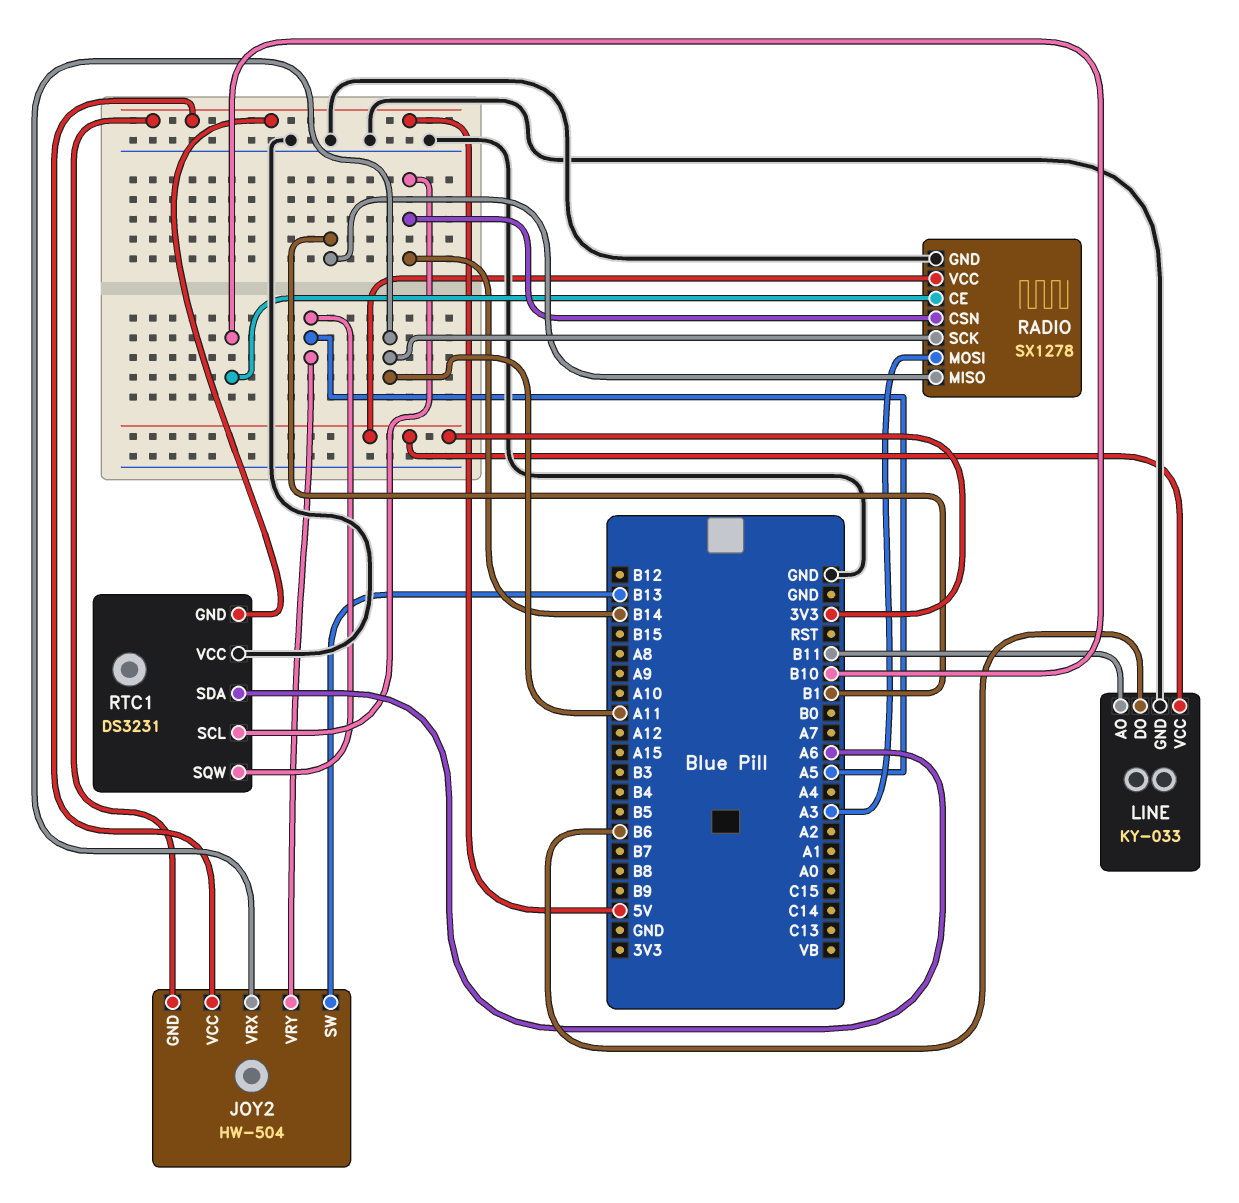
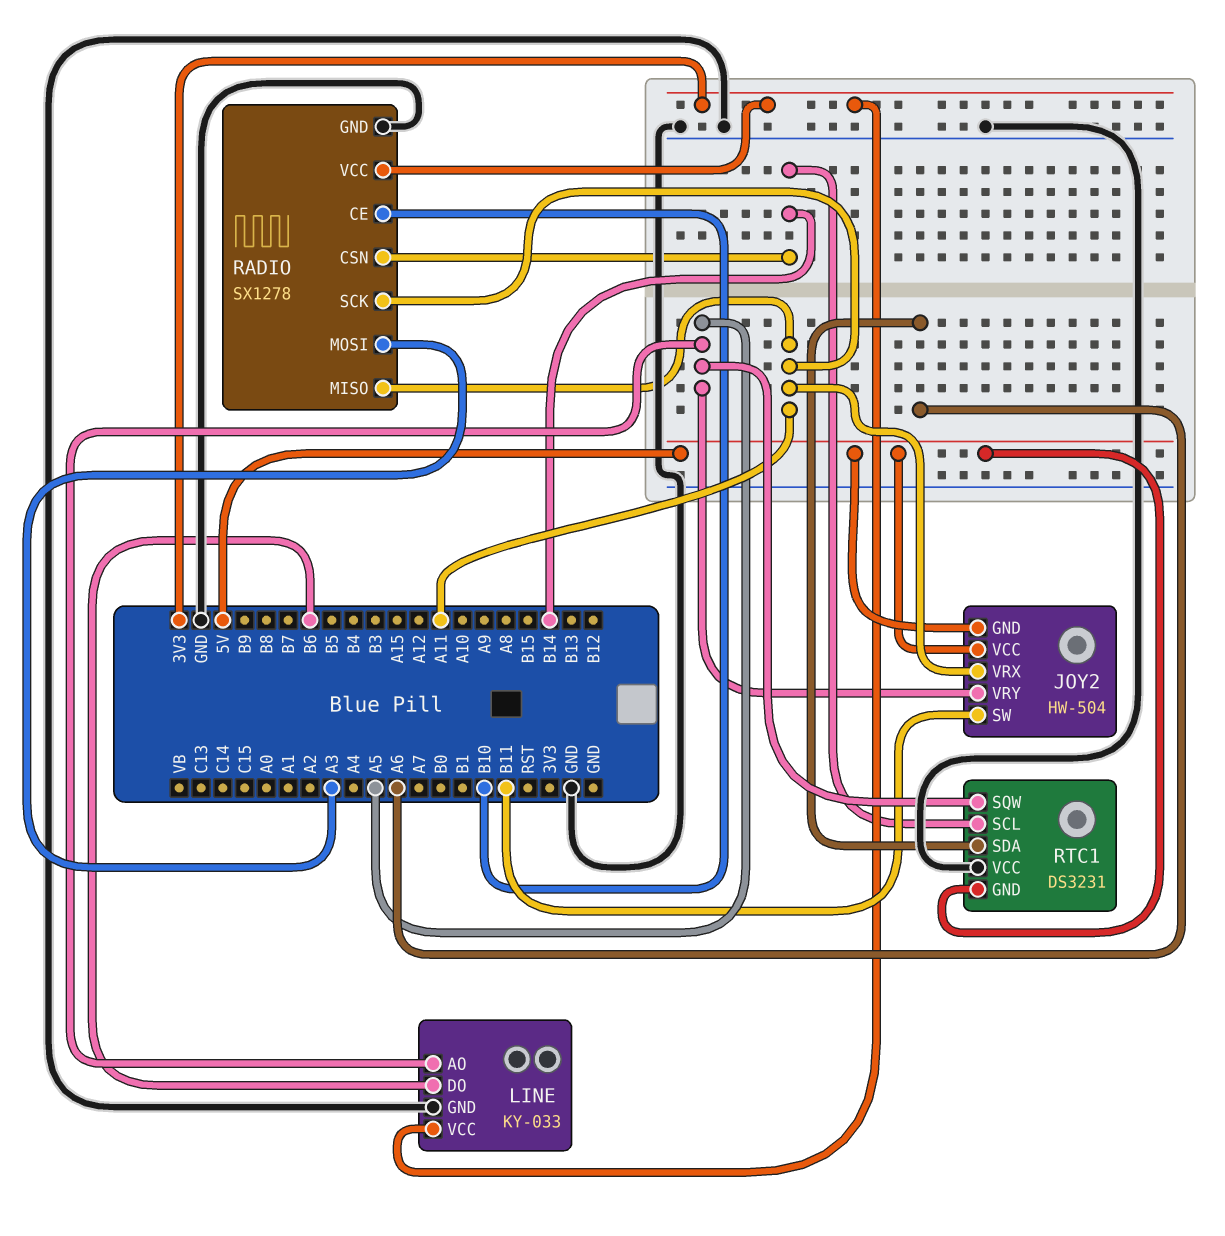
JOY2 pin SW: B13 -> B11
LINE pin AO: B11 -> A5
RADIO pin MISO: B1 -> A11

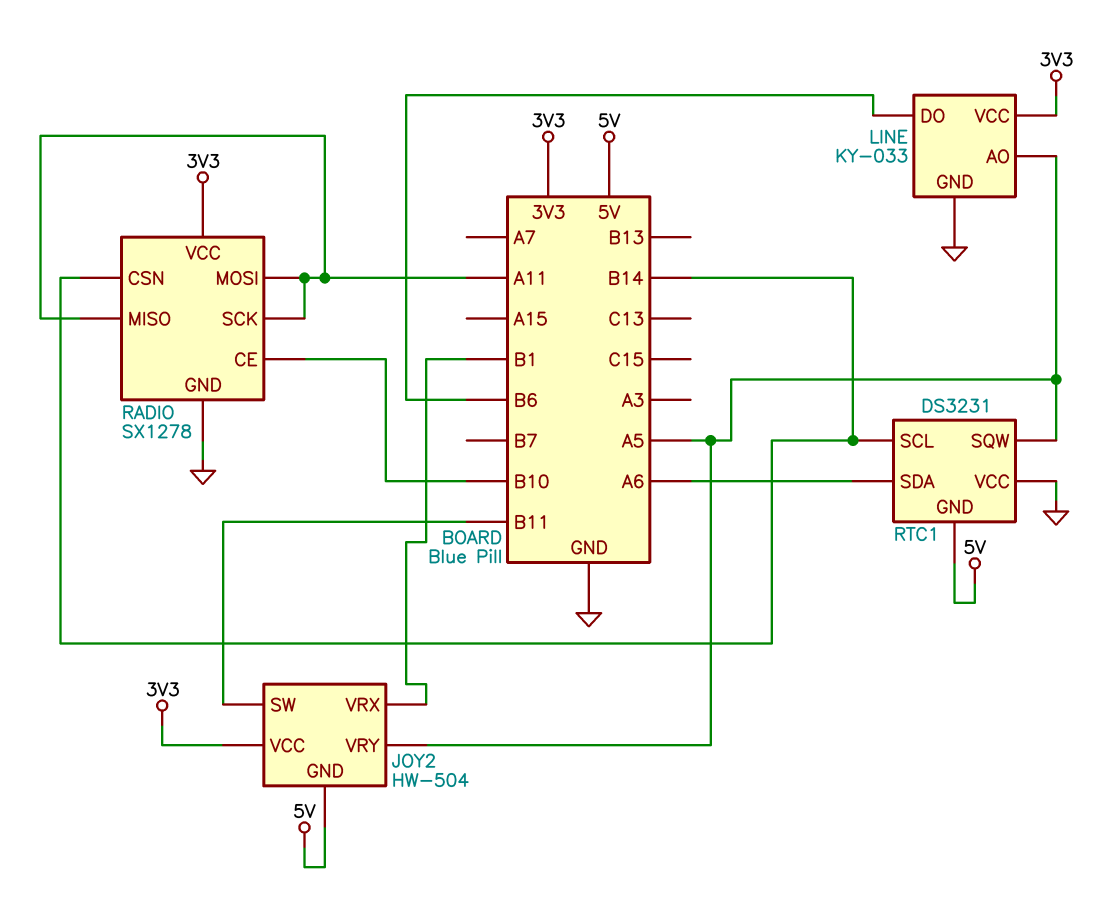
JOY2 pin VCC: 5V -> 3V3
JOY2 pin VRX: A11 -> B1
RADIO pin MOSI: A3 -> A11

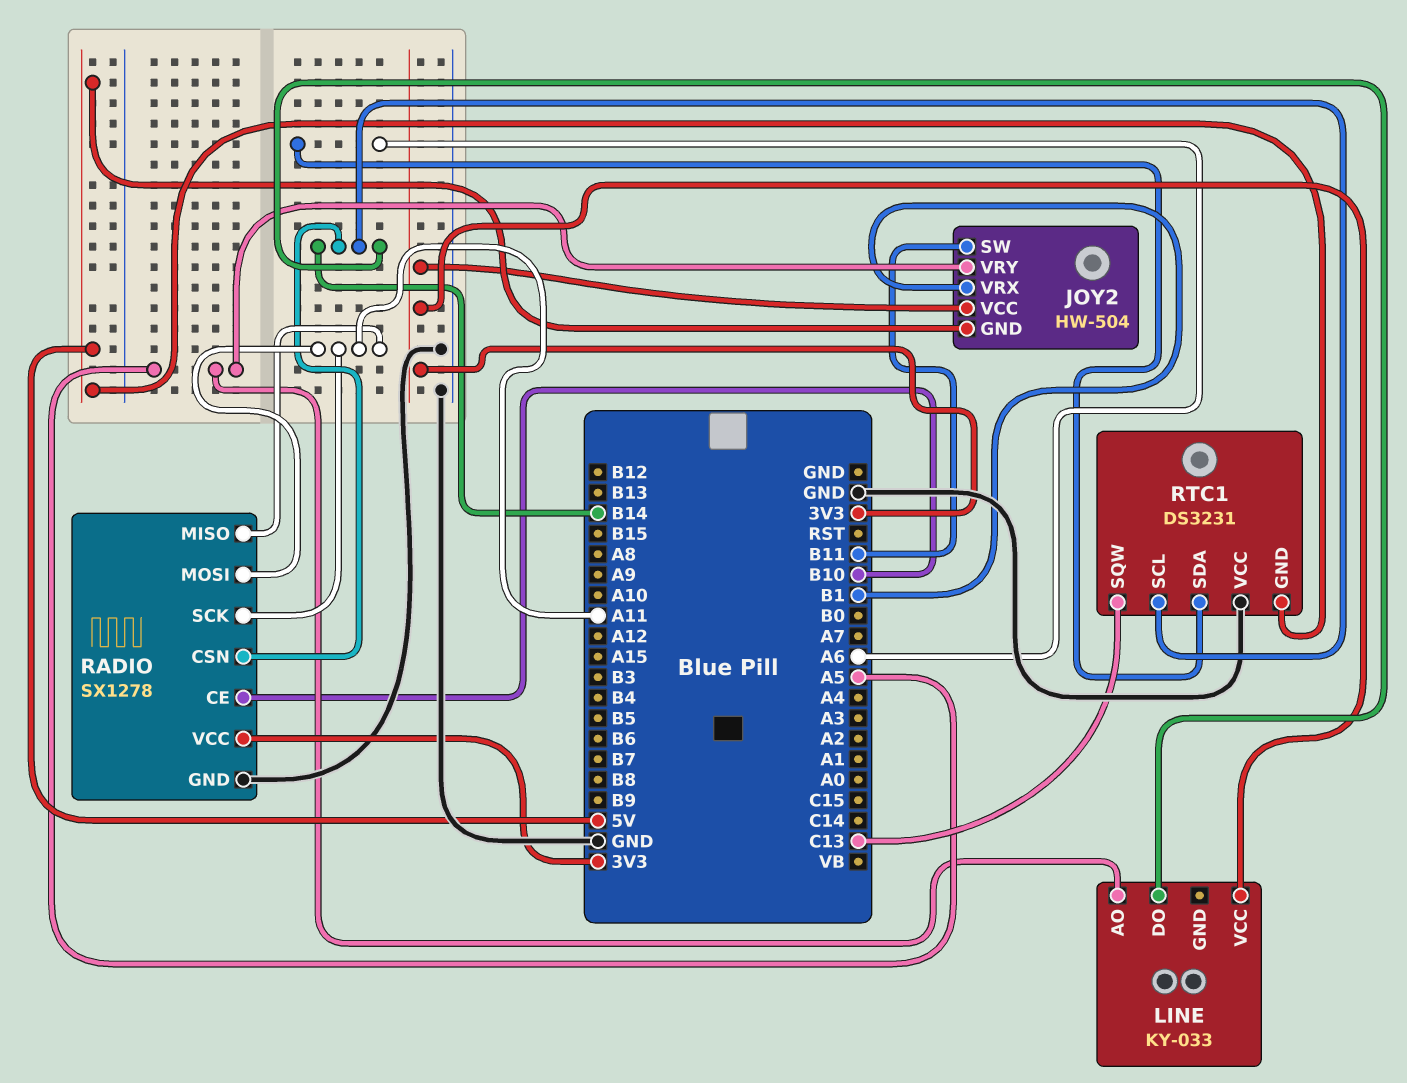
LINE pin DO: B6 -> B14
LINE pin GND: GND -> none
RTC1 pin SQW: A5 -> C13

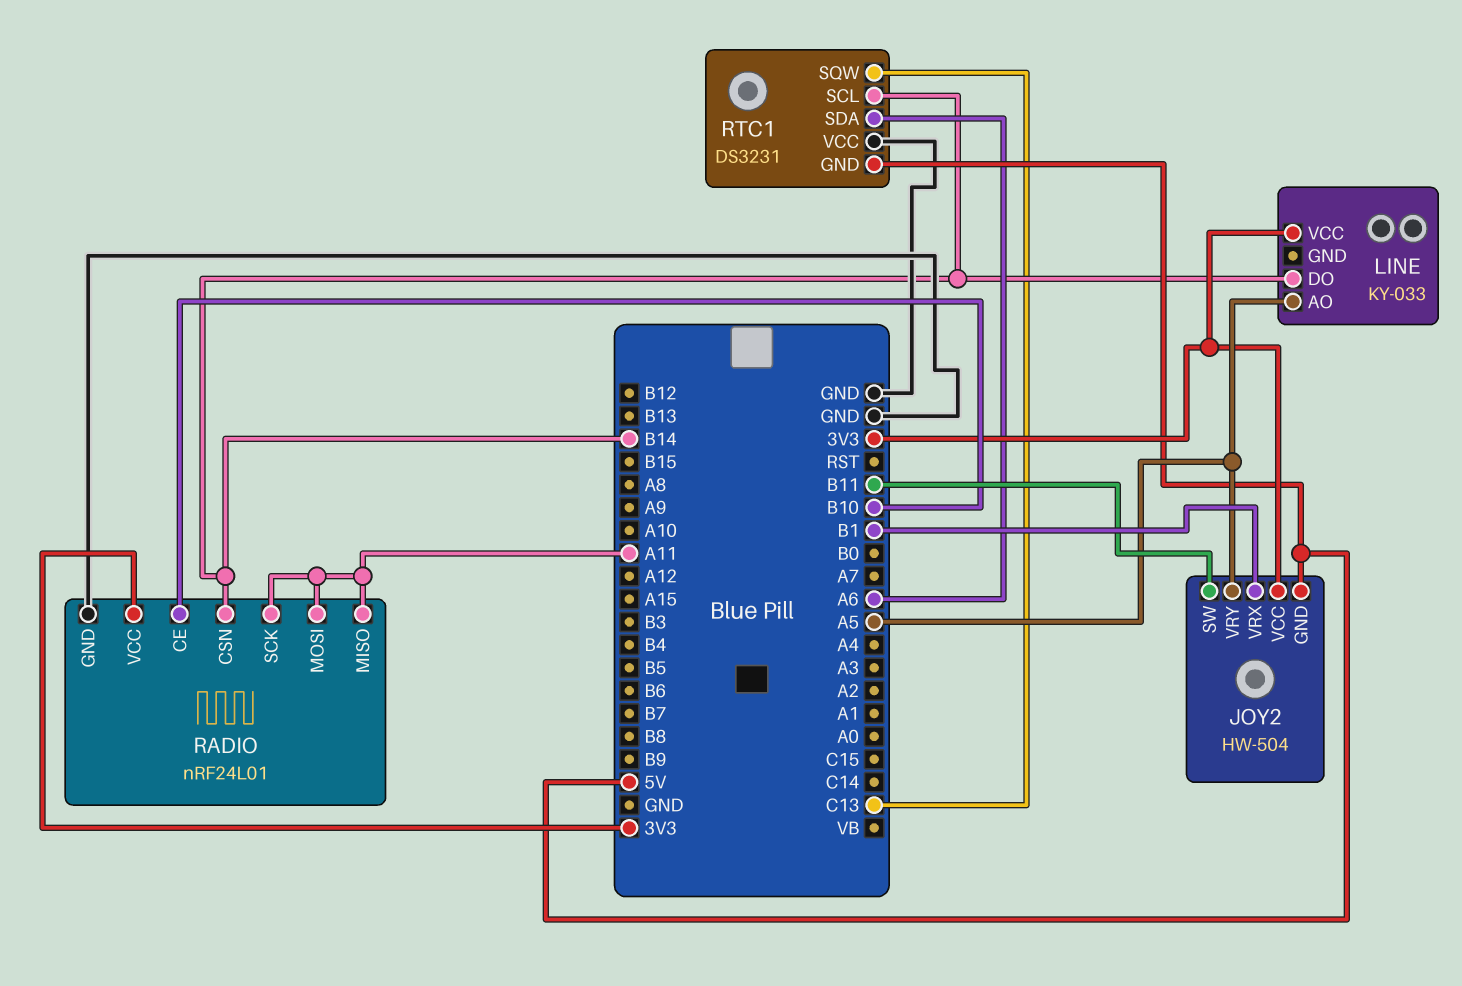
RADIO: SX1278 -> nRF24L01

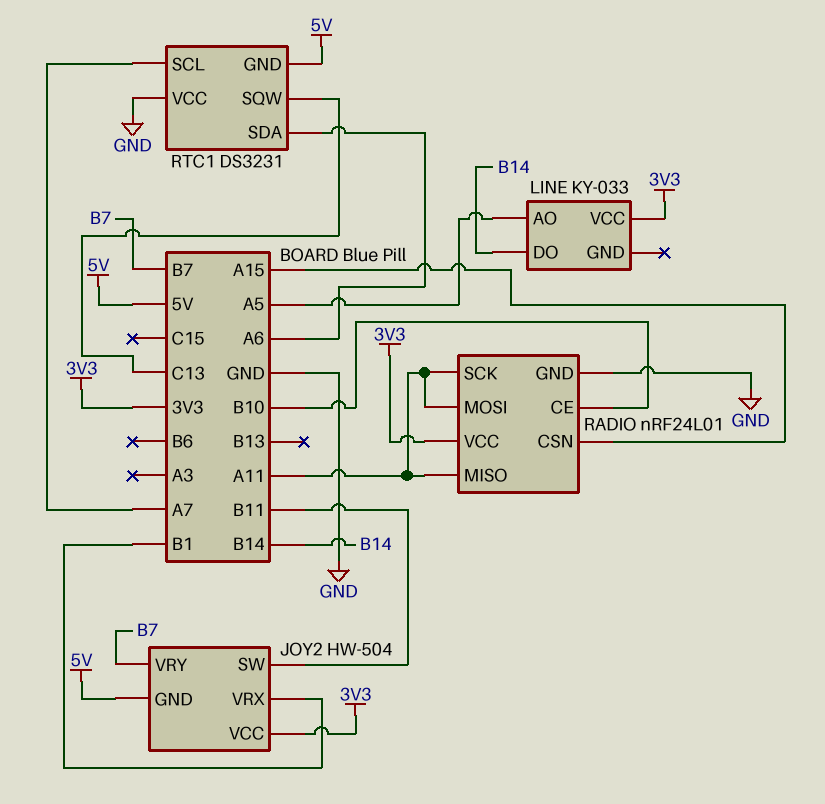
JOY2 pin VRY: A5 -> B7
RADIO pin CSN: B14 -> A15
RTC1 pin SCL: B14 -> A7

